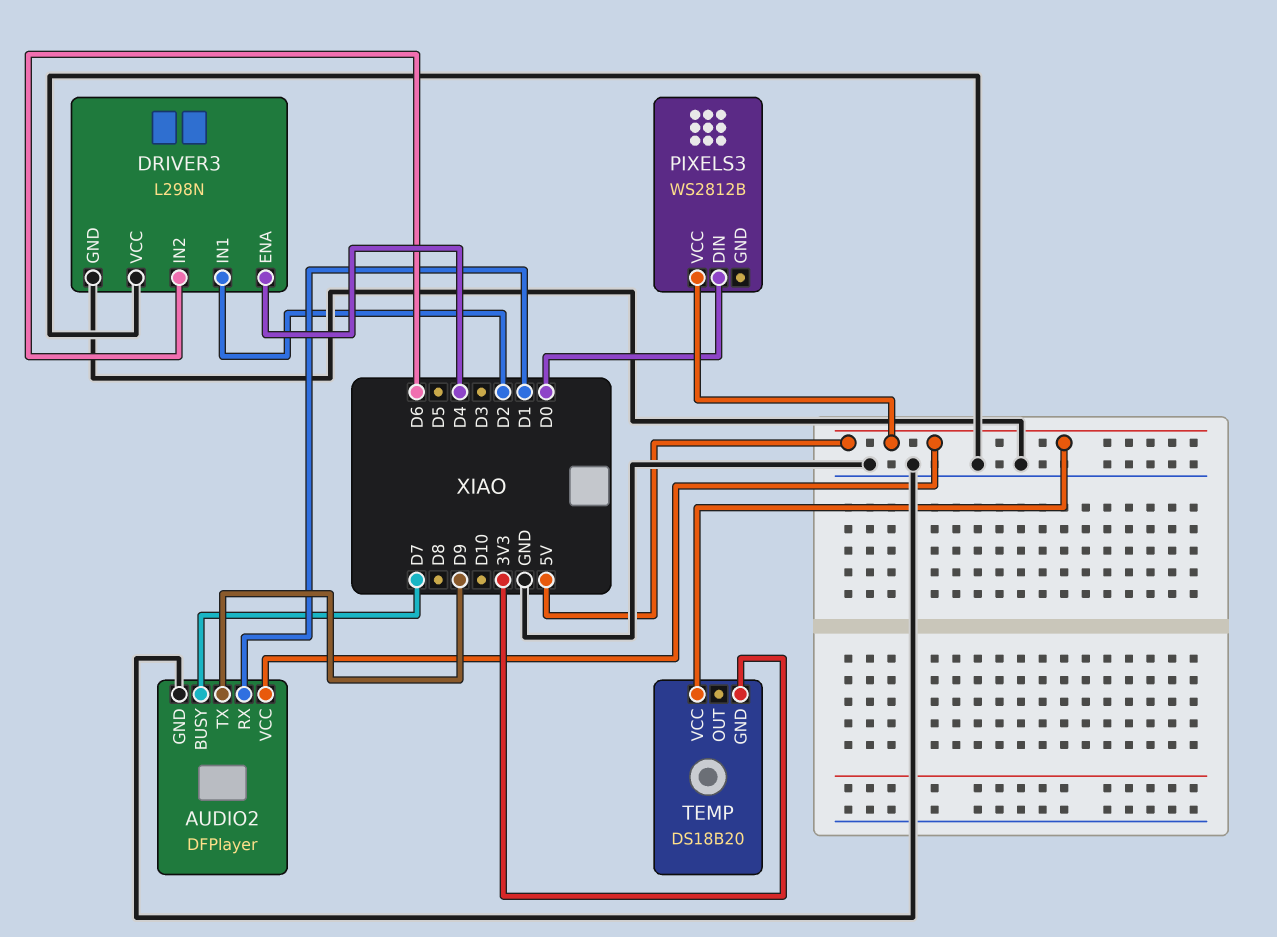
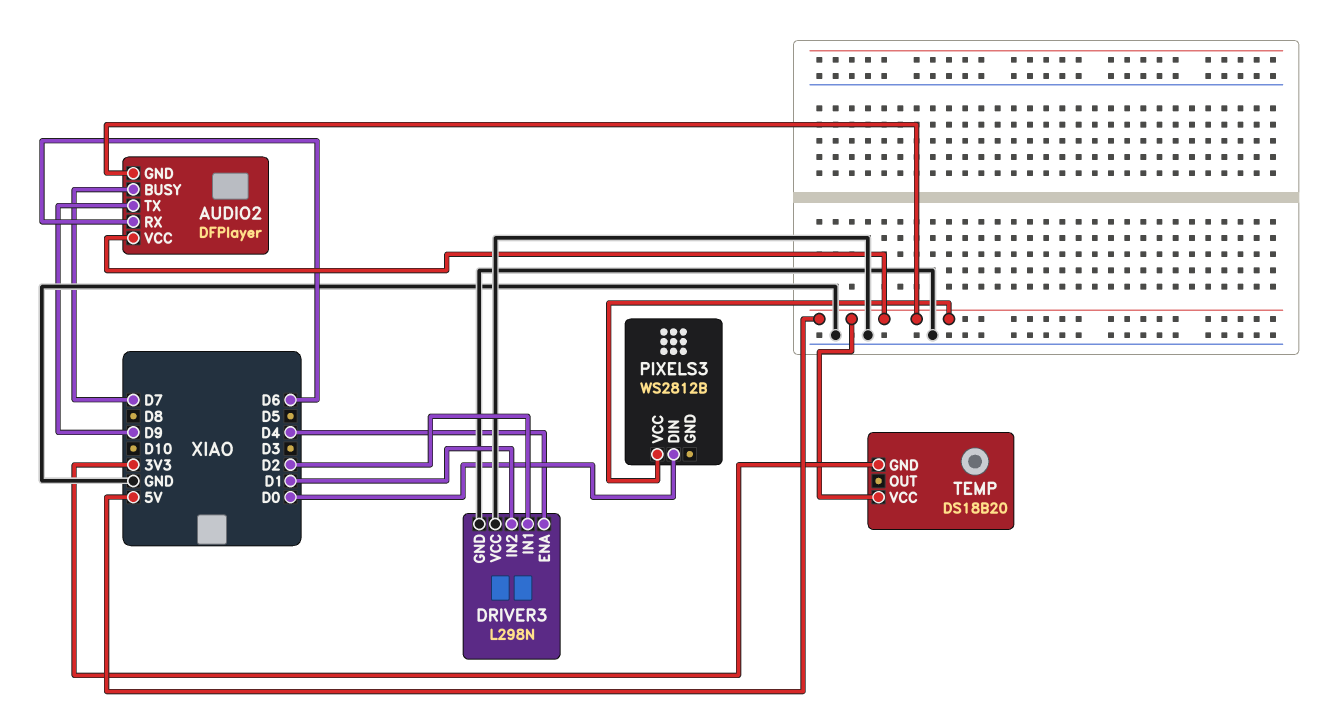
AUDIO2 pin GND: GND -> 5V
AUDIO2 pin RX: D1 -> D6
DRIVER3 pin IN2: D6 -> D1

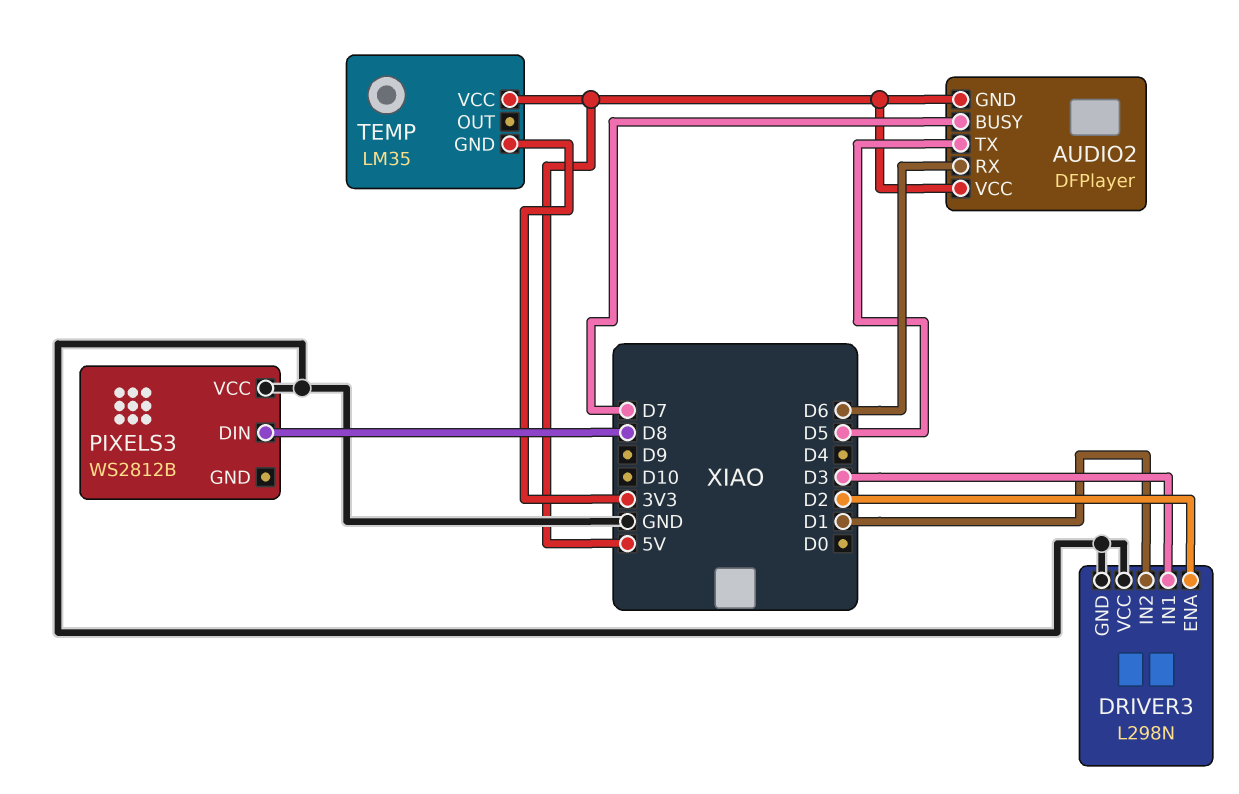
AUDIO2 pin TX: D9 -> D5
DRIVER3 pin ENA: D4 -> D2
DRIVER3 pin IN1: D2 -> D3
PIXELS3 pin DIN: D0 -> D8
PIXELS3 pin VCC: 5V -> GND
TEMP: DS18B20 -> LM35

